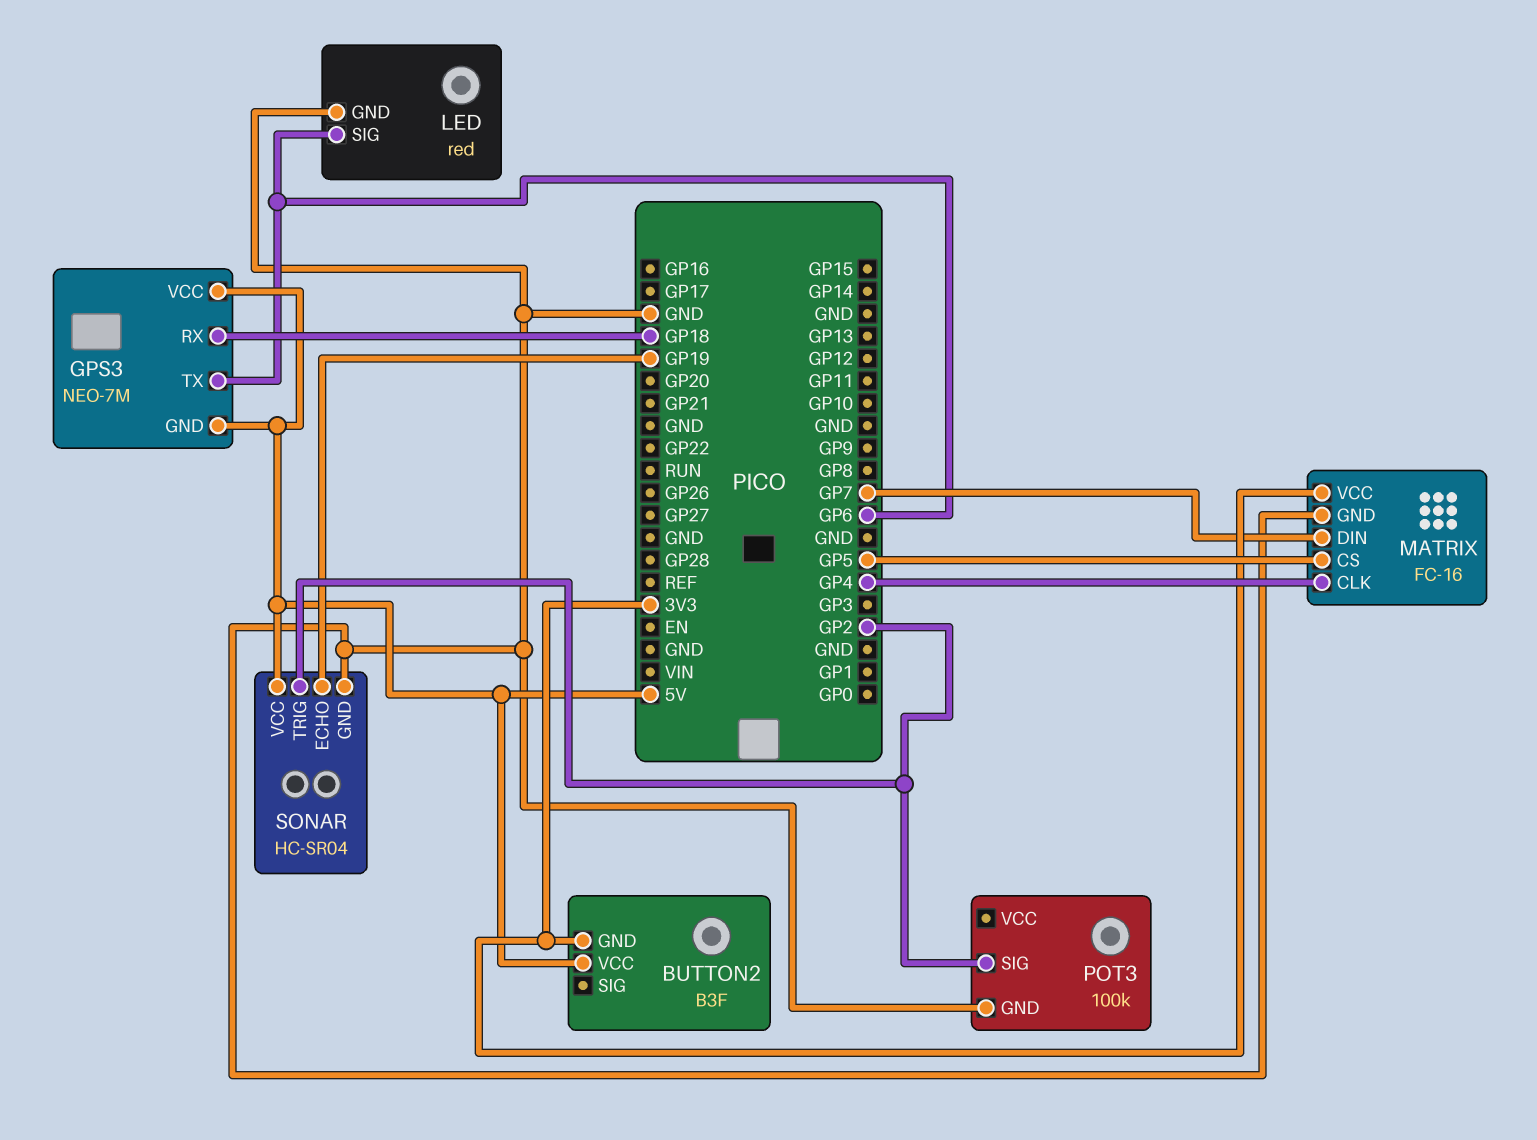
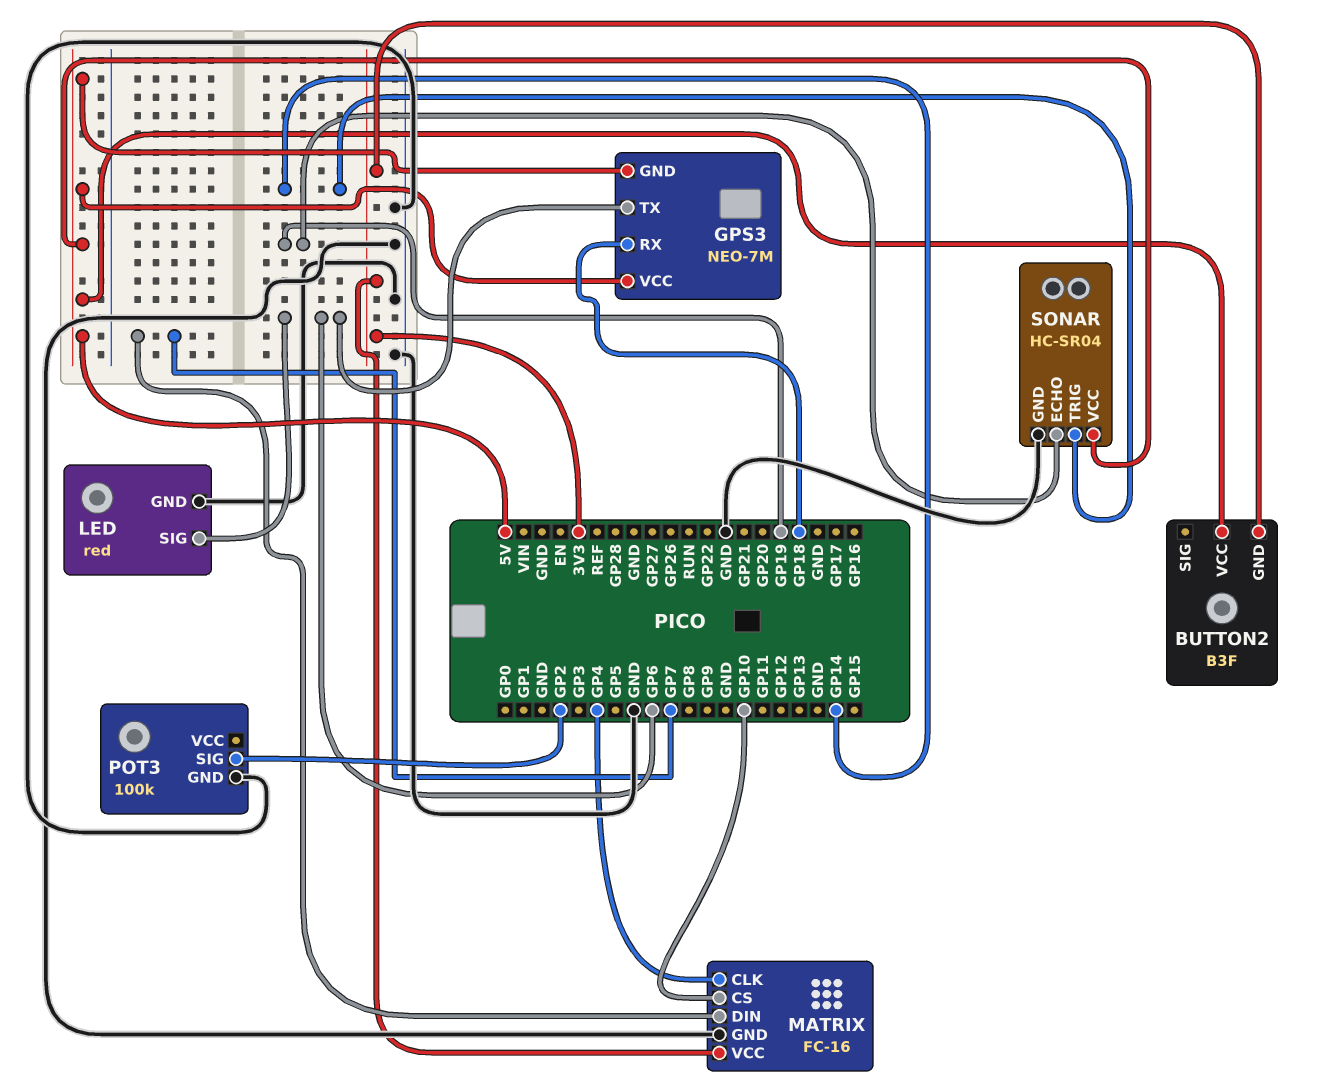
MATRIX pin CS: GP5 -> GP10
SONAR pin TRIG: GP2 -> GP14

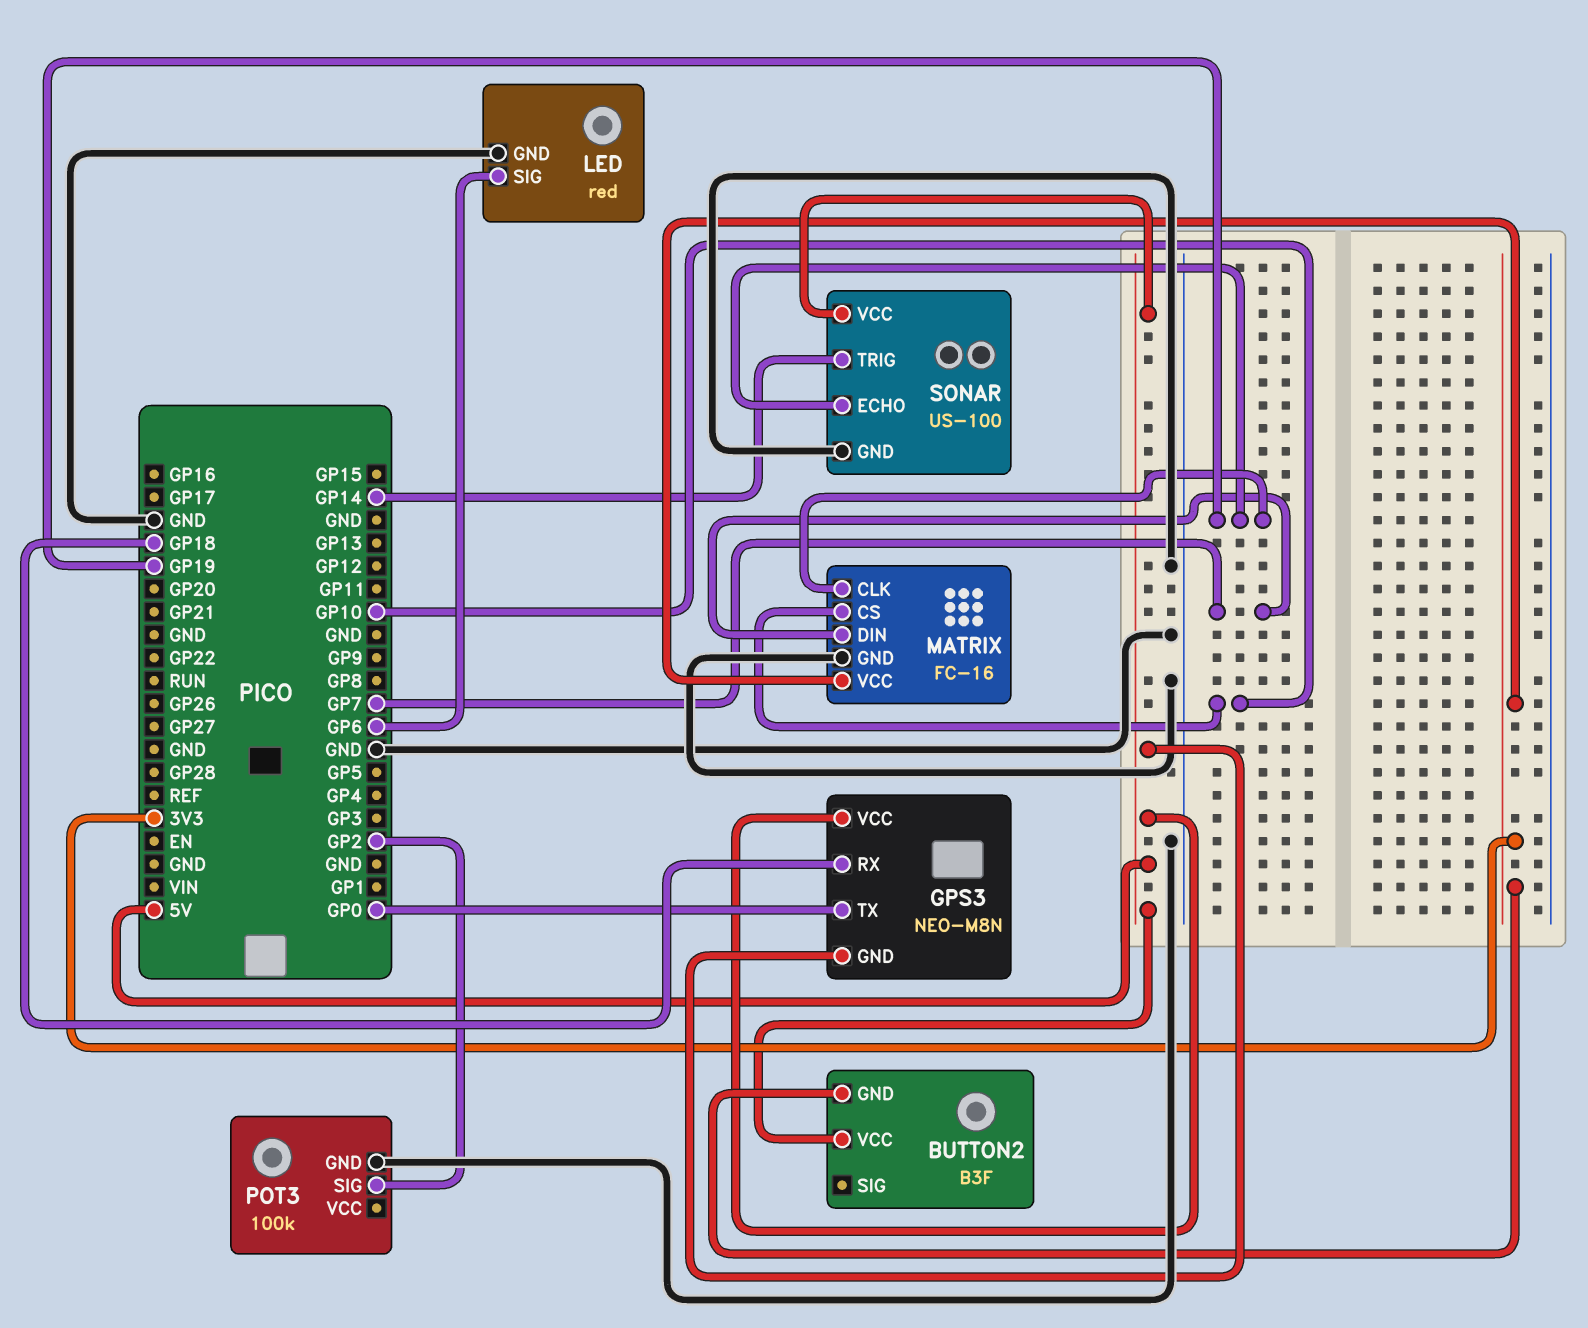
GPS3: NEO-7M -> NEO-M8N
GPS3 pin TX: GP6 -> GP0
MATRIX pin CLK: GP4 -> GP19
SONAR: HC-SR04 -> US-100

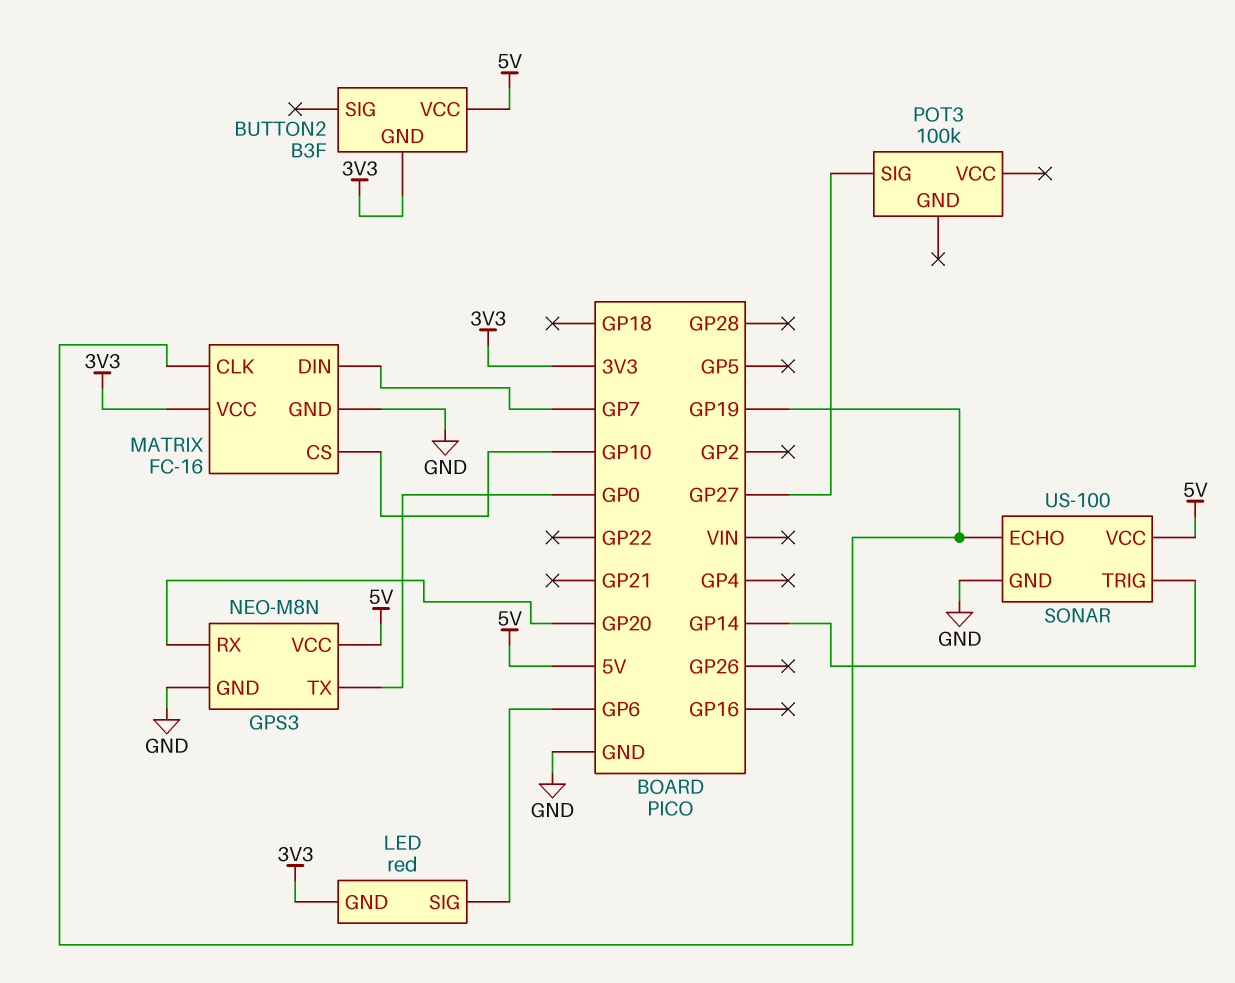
GPS3 pin GND: 5V -> GND
GPS3 pin RX: GP18 -> GP20
LED pin GND: GND -> 3V3
POT3 pin GND: GND -> none
POT3 pin SIG: GP2 -> GP27

